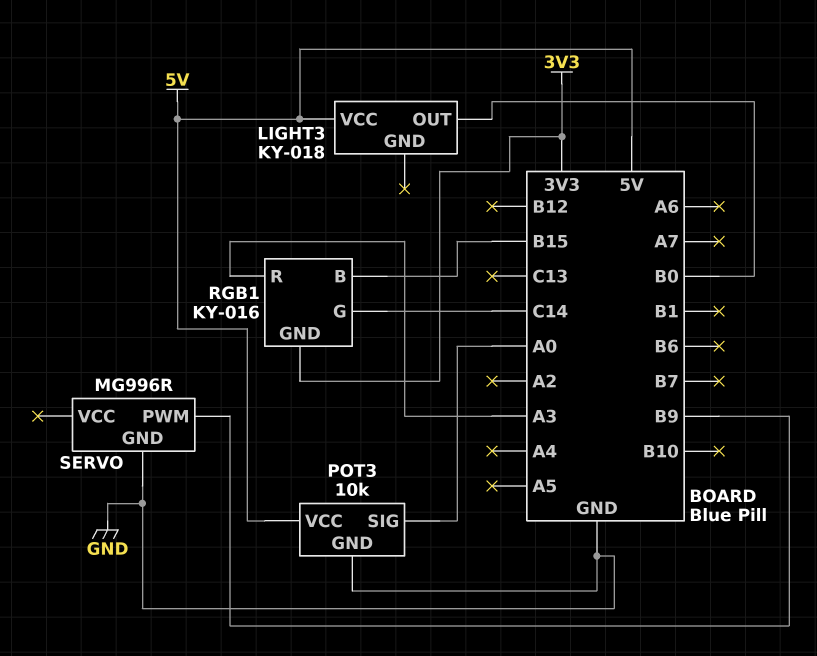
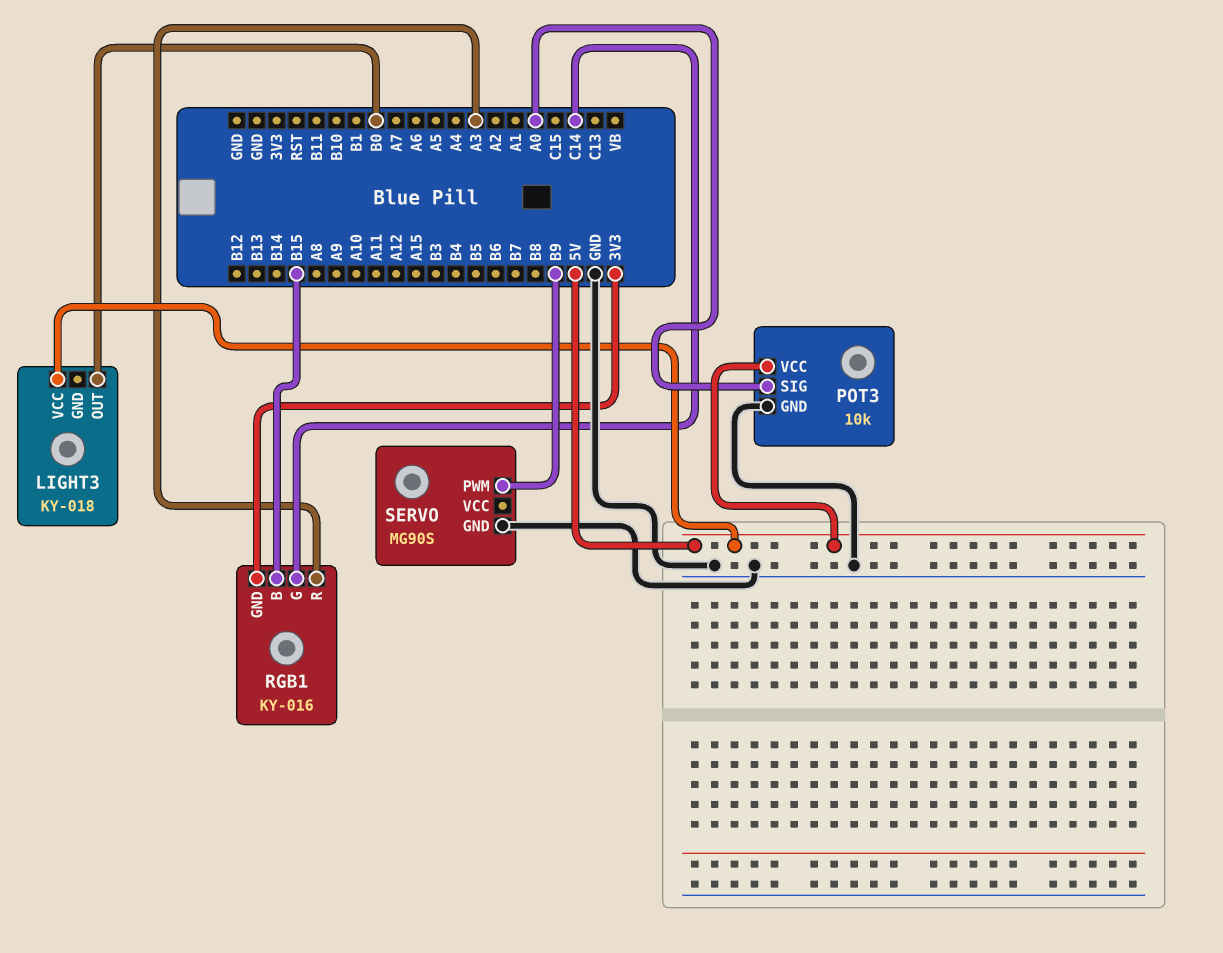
SERVO: MG996R -> MG90S

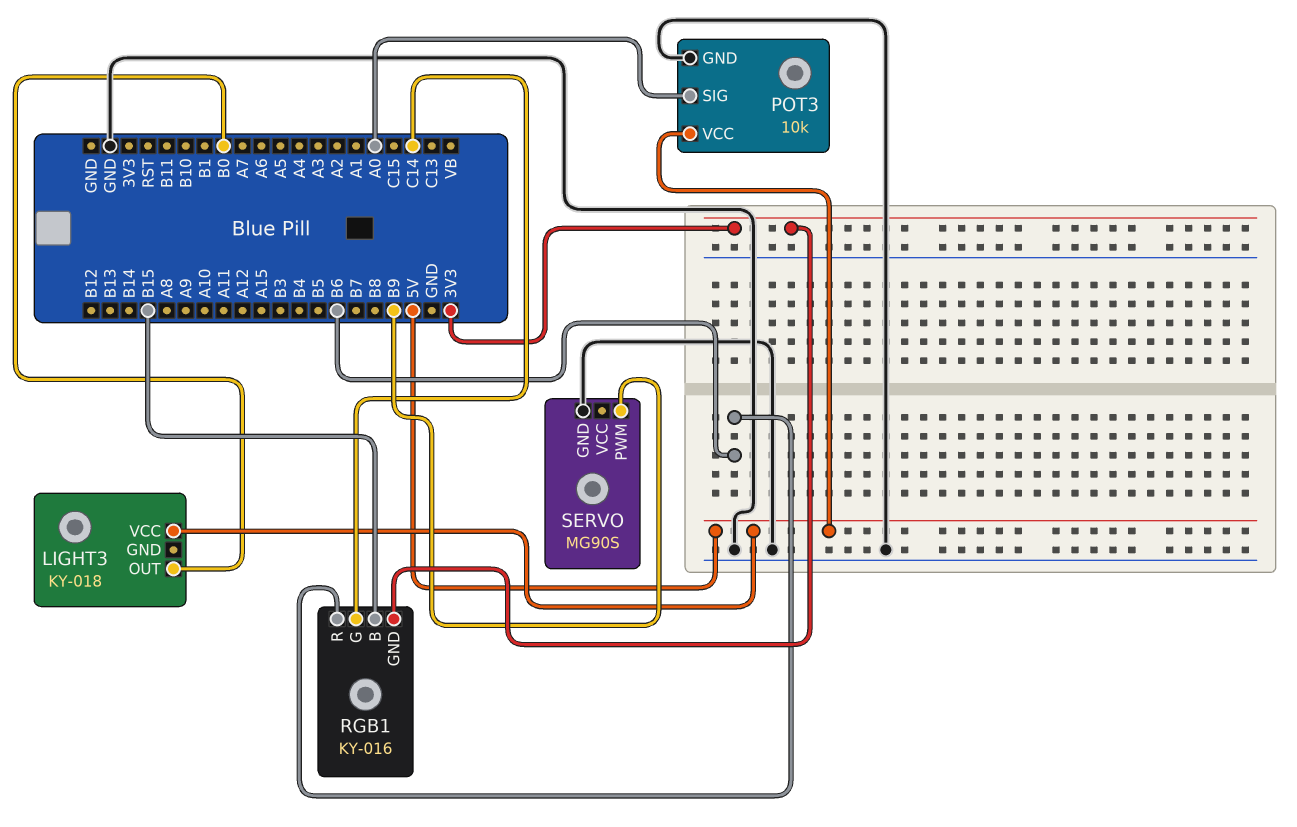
RGB1 pin R: A3 -> B6

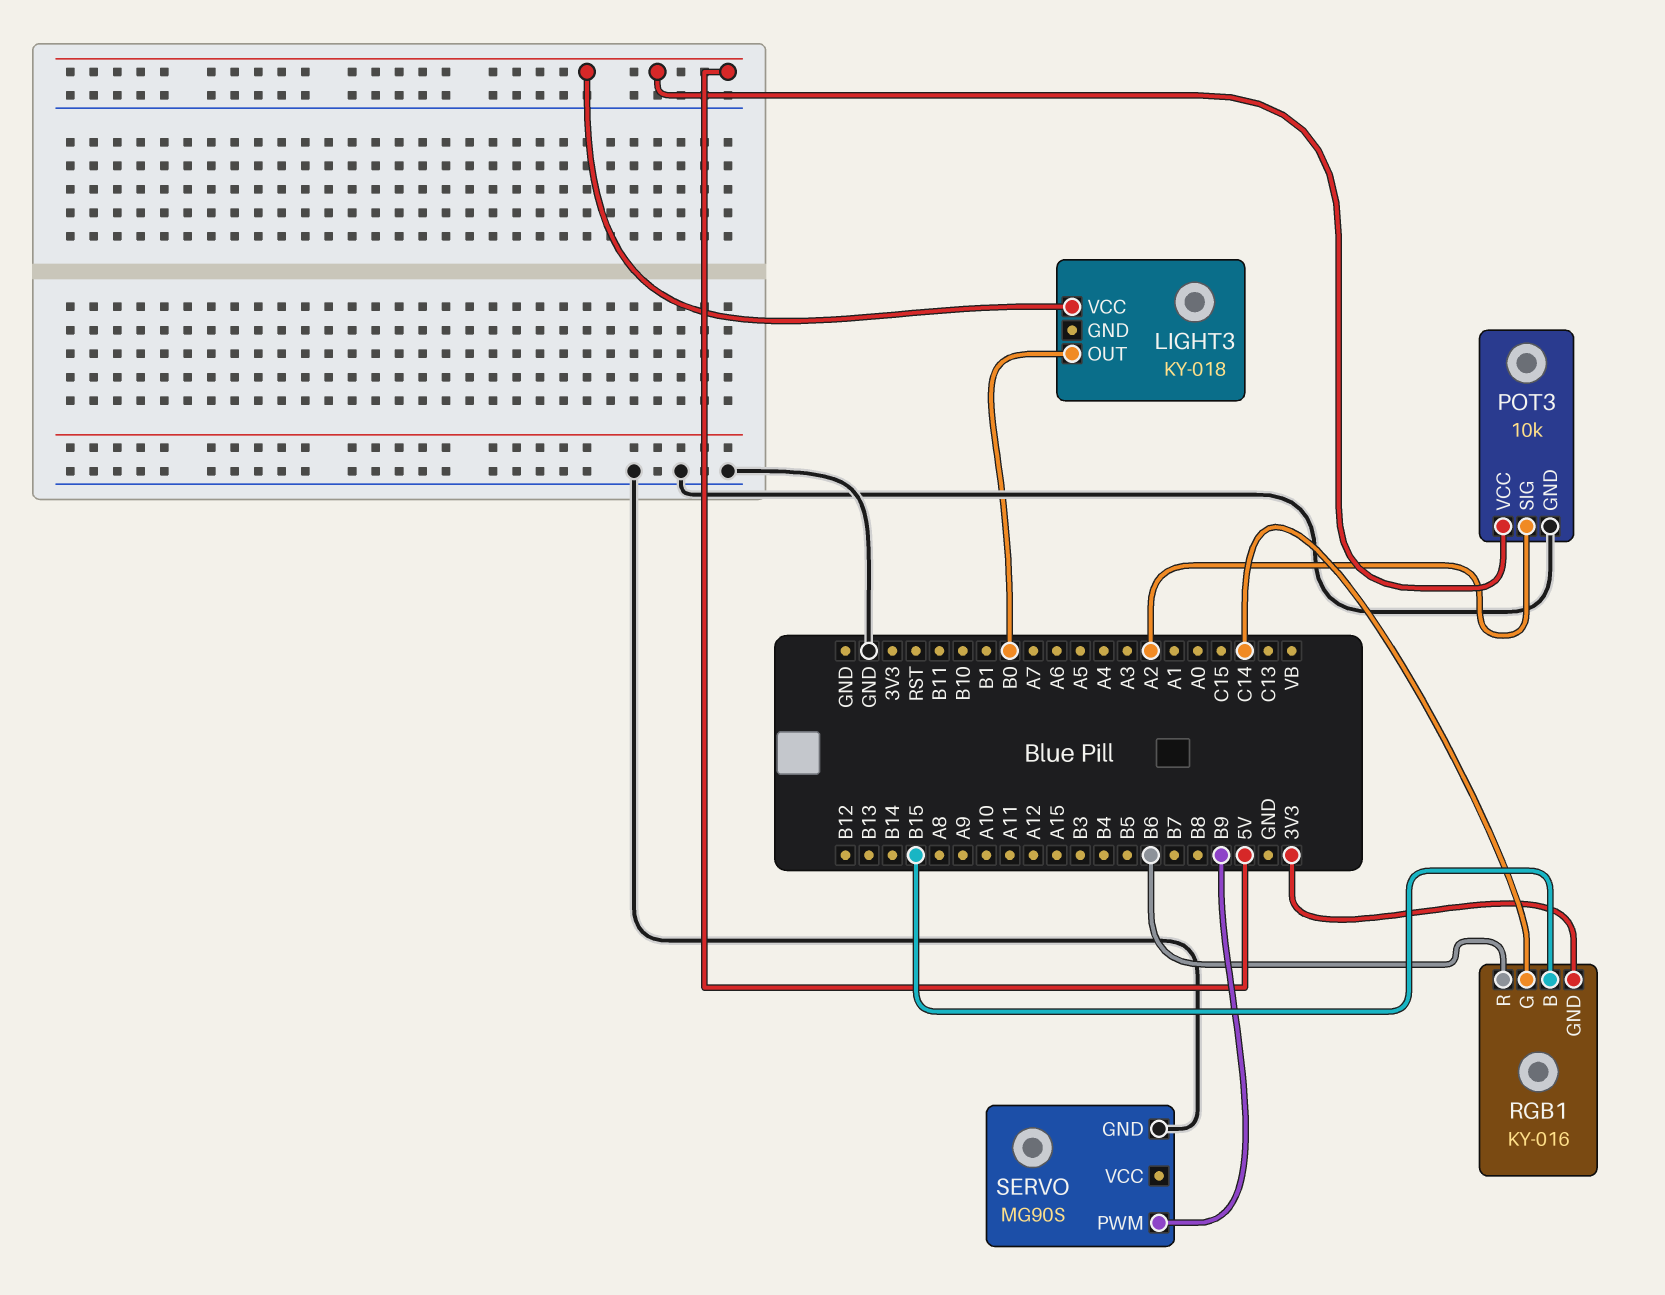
POT3 pin SIG: A0 -> A2

